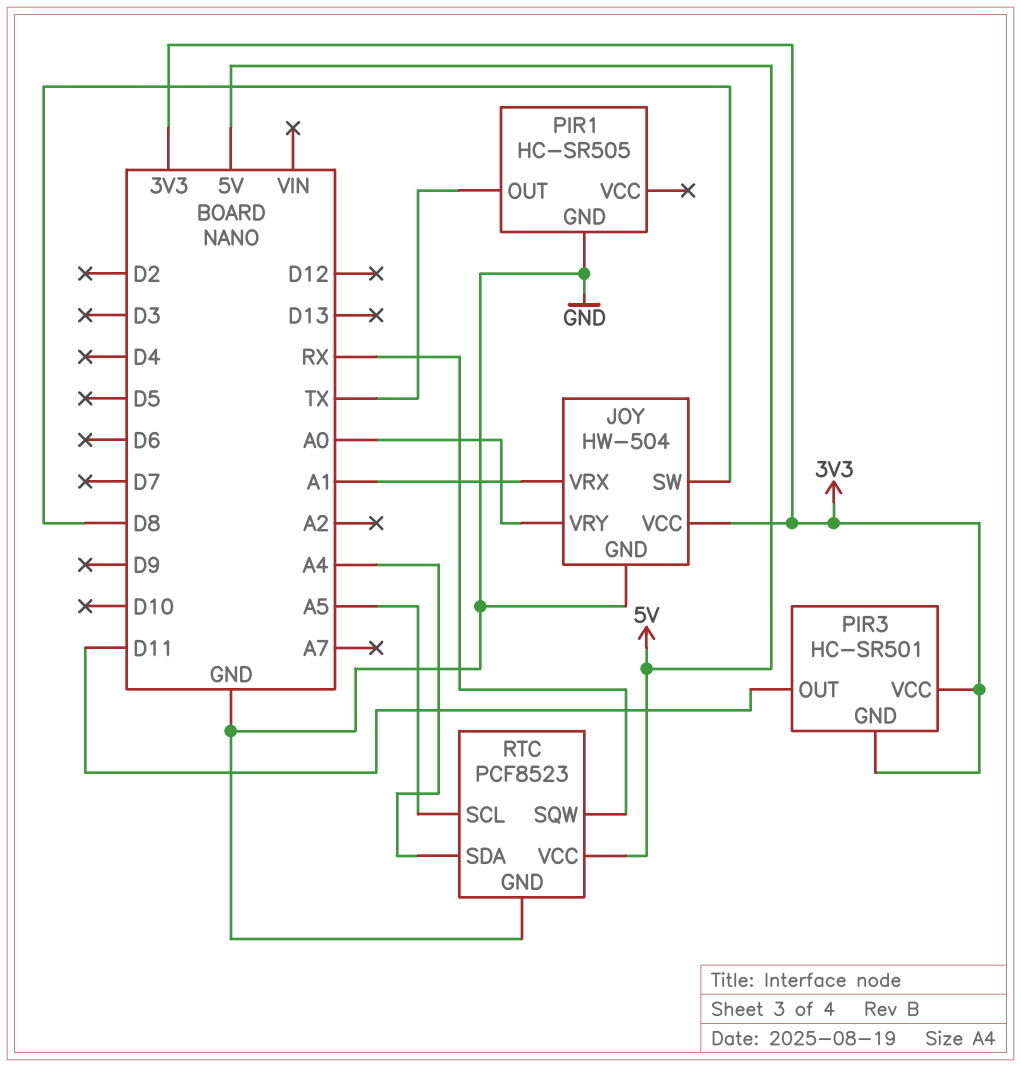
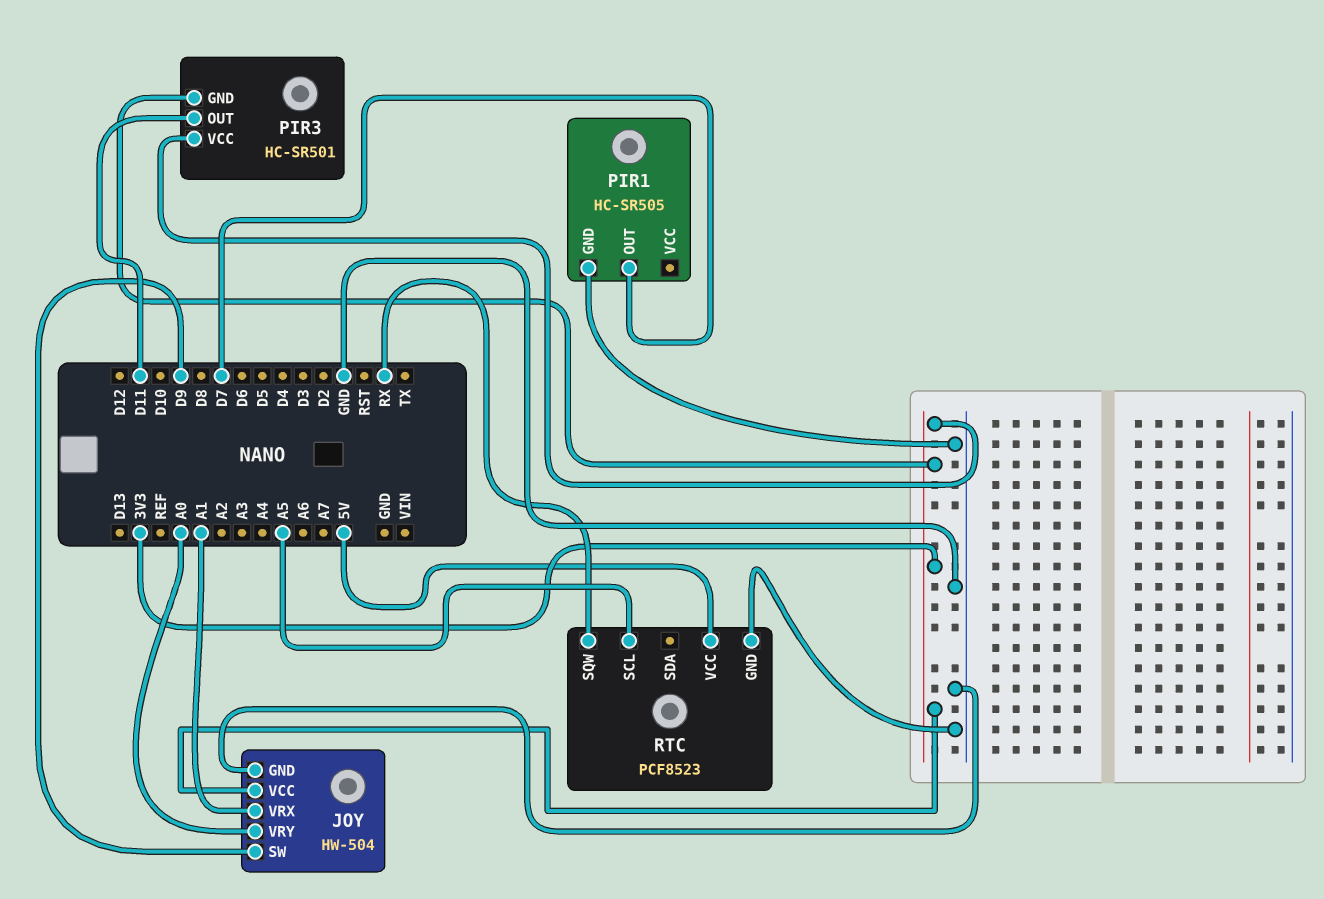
JOY pin SW: D8 -> D9
PIR1 pin OUT: TX -> D7
RTC pin SDA: A4 -> none

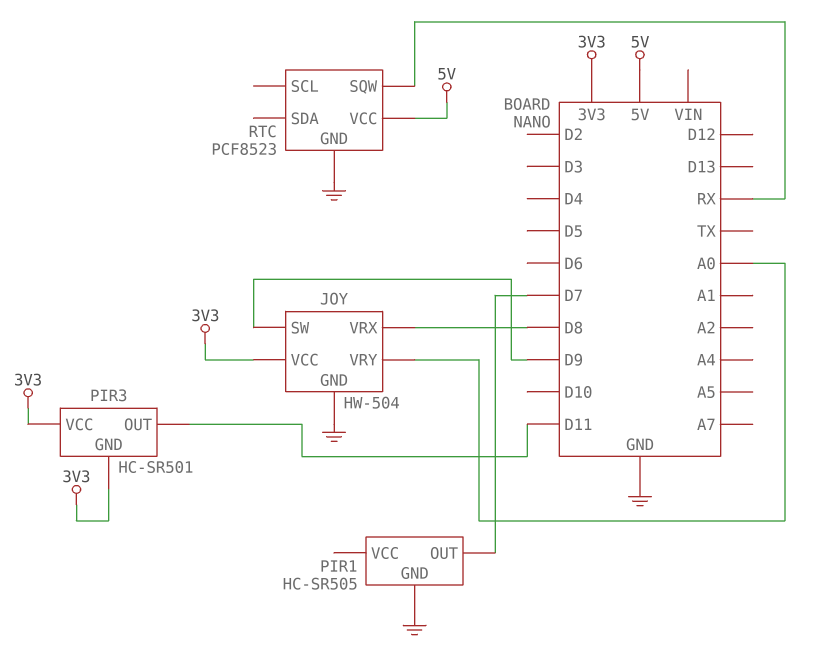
JOY pin VRX: A1 -> D8
RTC pin SCL: A5 -> none

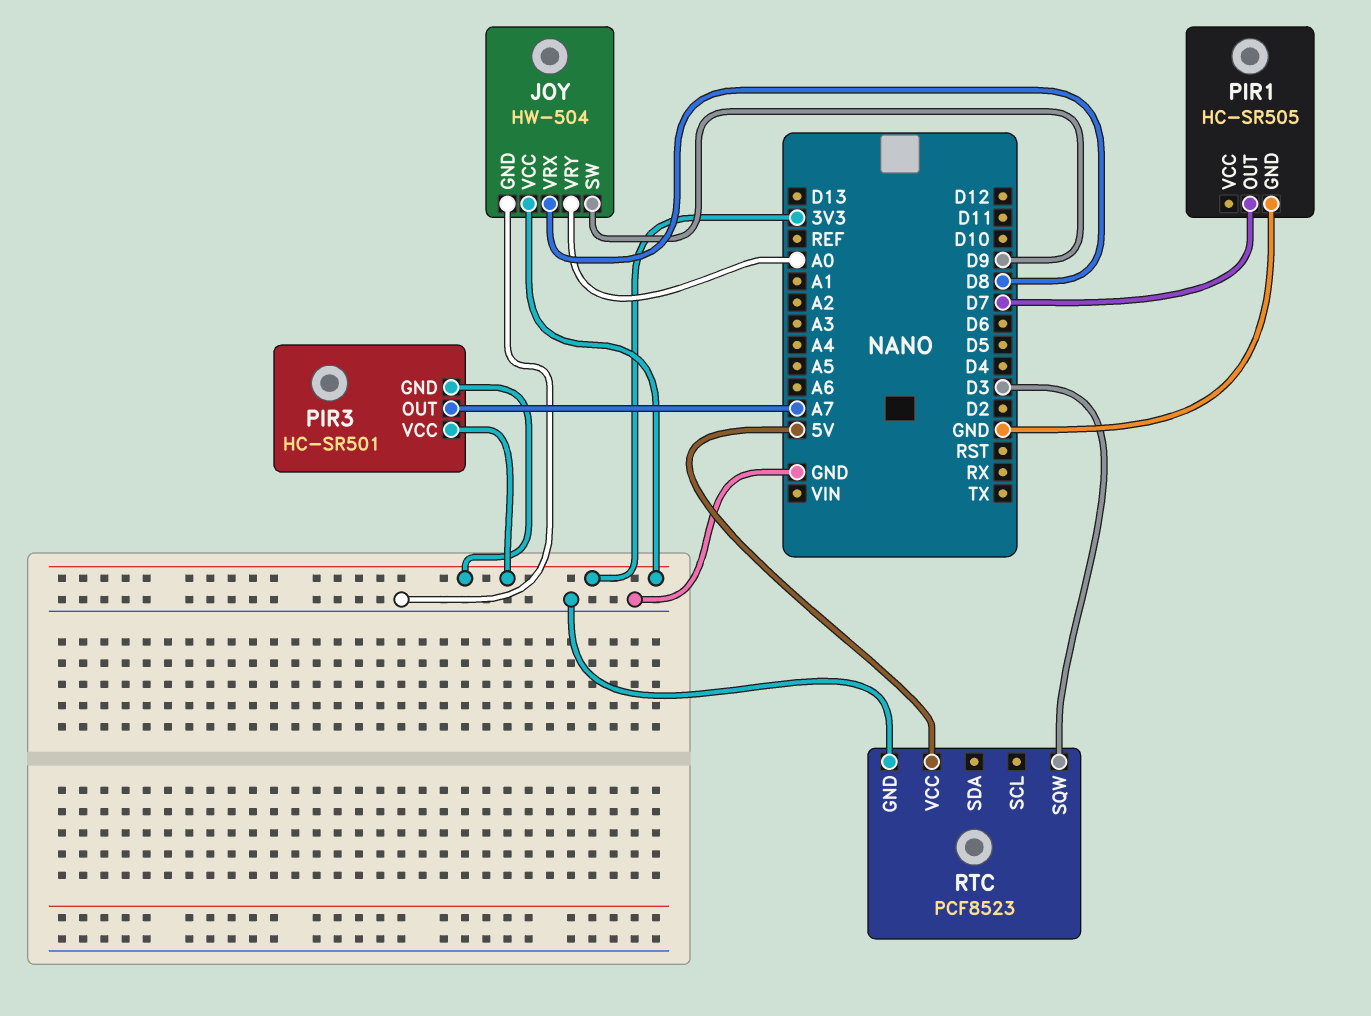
PIR3 pin OUT: D11 -> A7
RTC pin SQW: RX -> D3

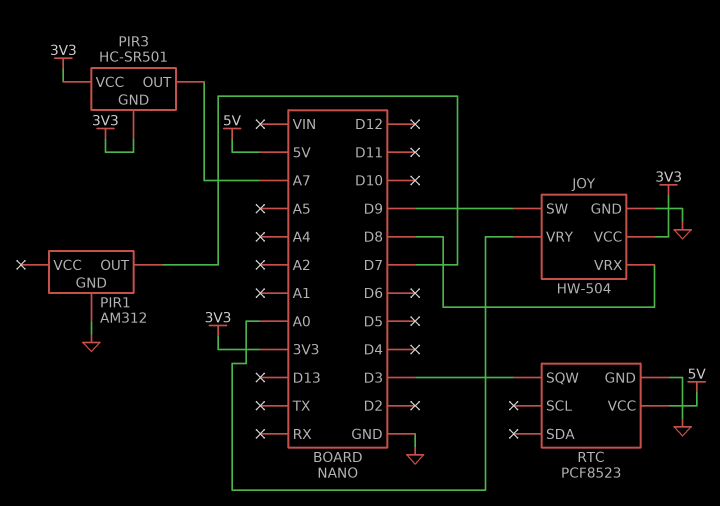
PIR1: HC-SR505 -> AM312

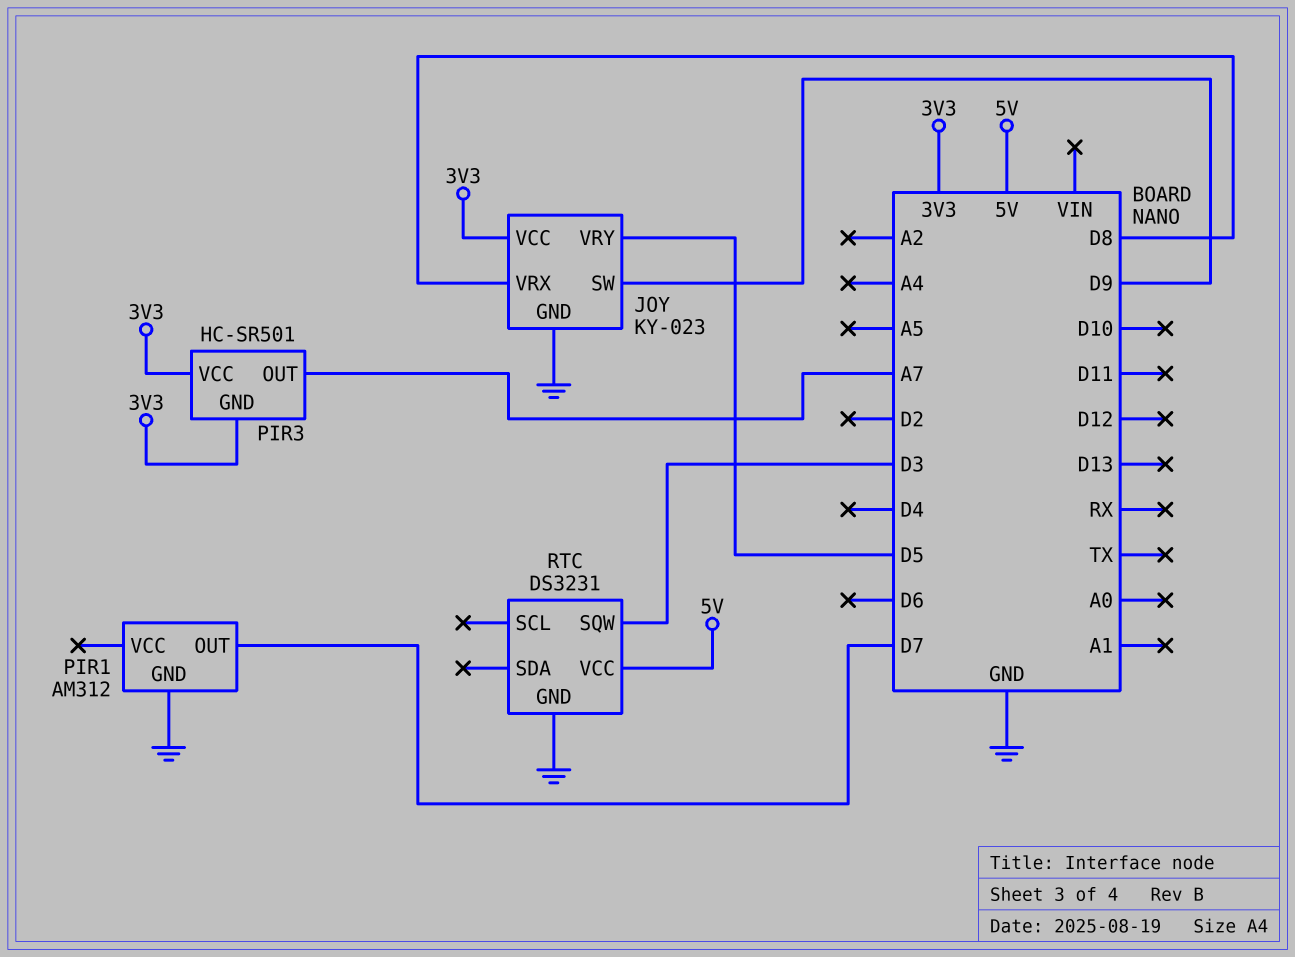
JOY: HW-504 -> KY-023
JOY pin VRY: A0 -> D5
RTC: PCF8523 -> DS3231

